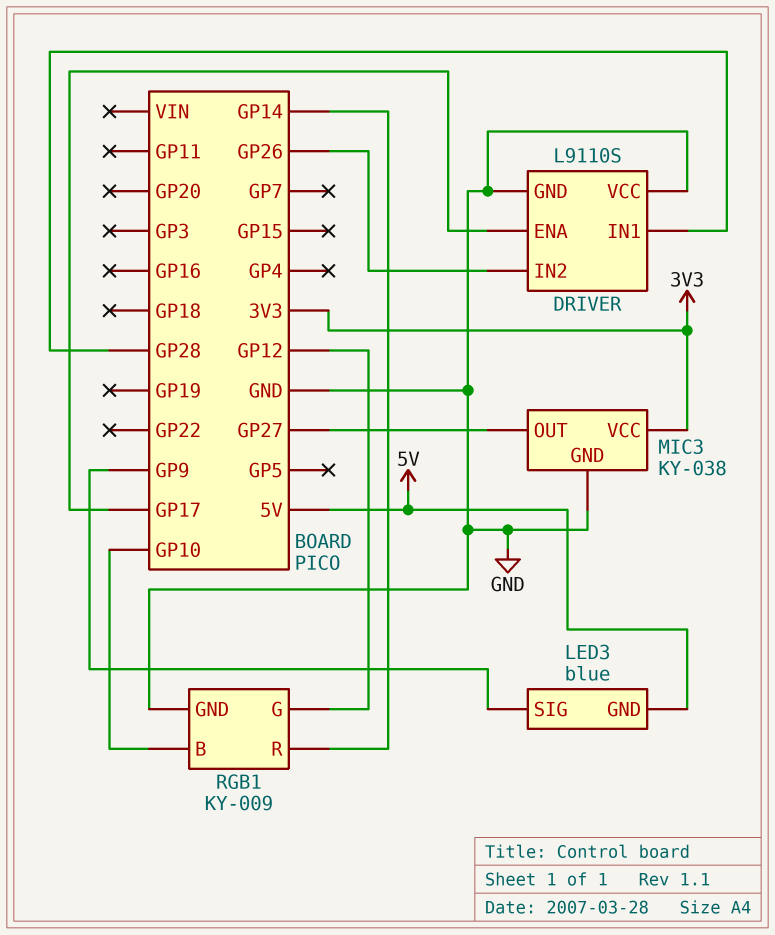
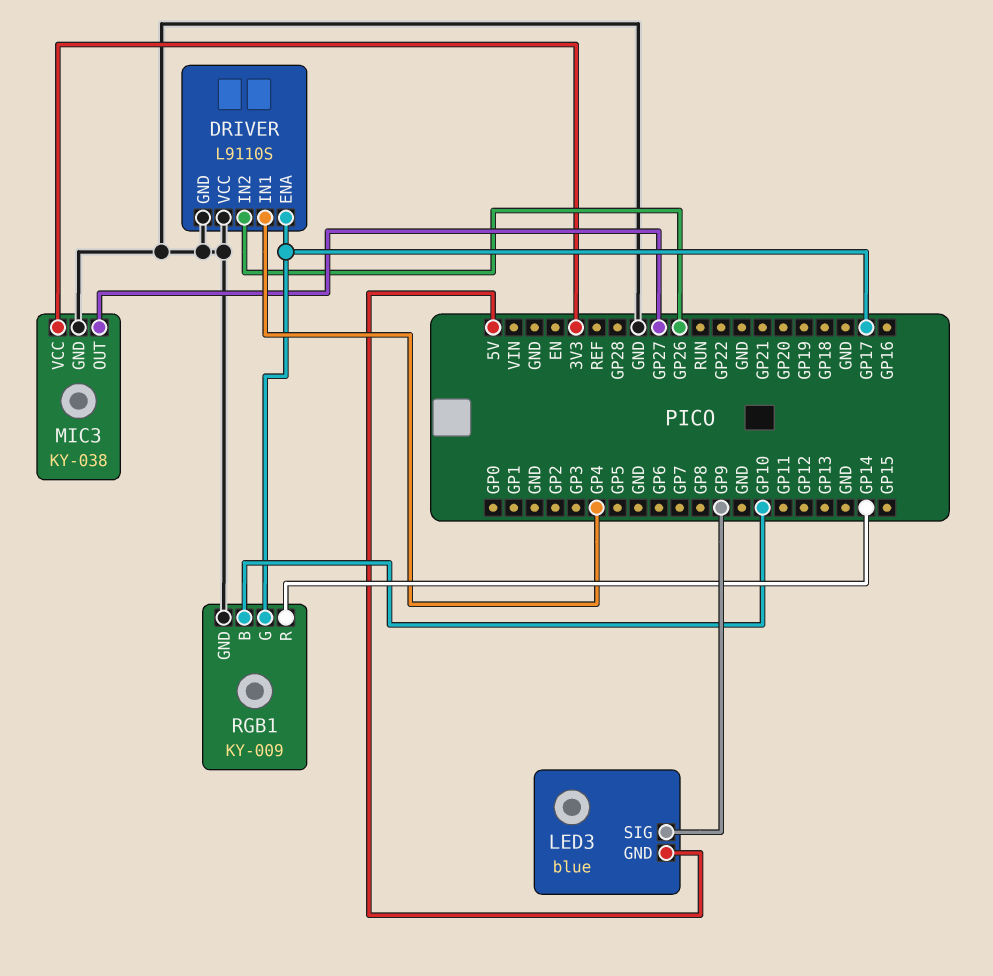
DRIVER pin IN1: GP28 -> GP4
RGB1 pin G: GP12 -> GP17

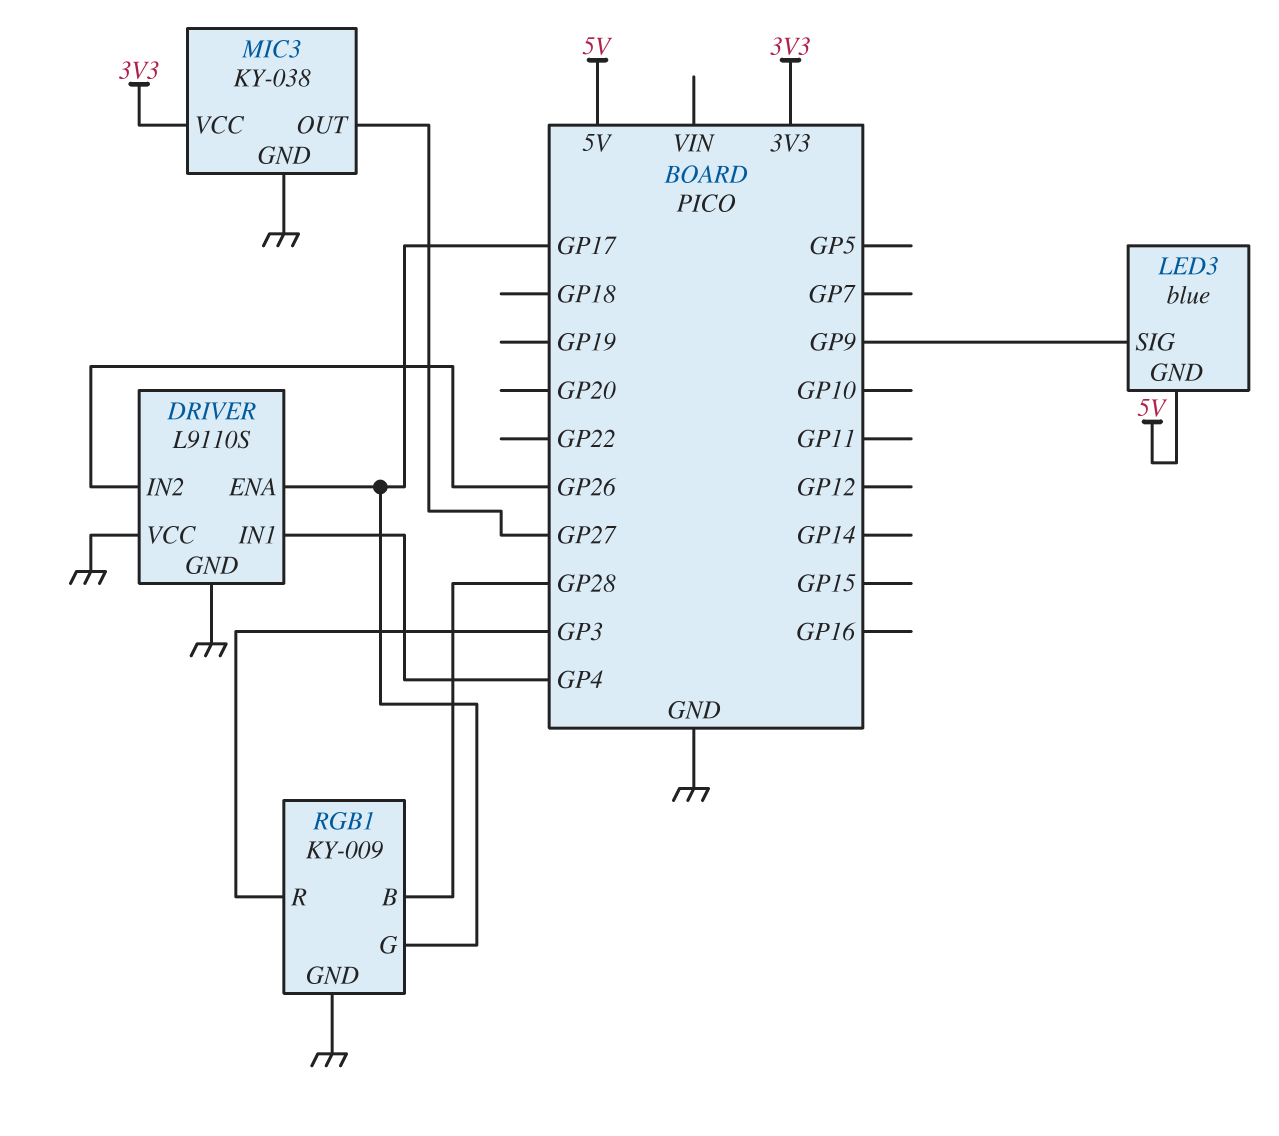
RGB1 pin B: GP10 -> GP28
RGB1 pin R: GP14 -> GP3

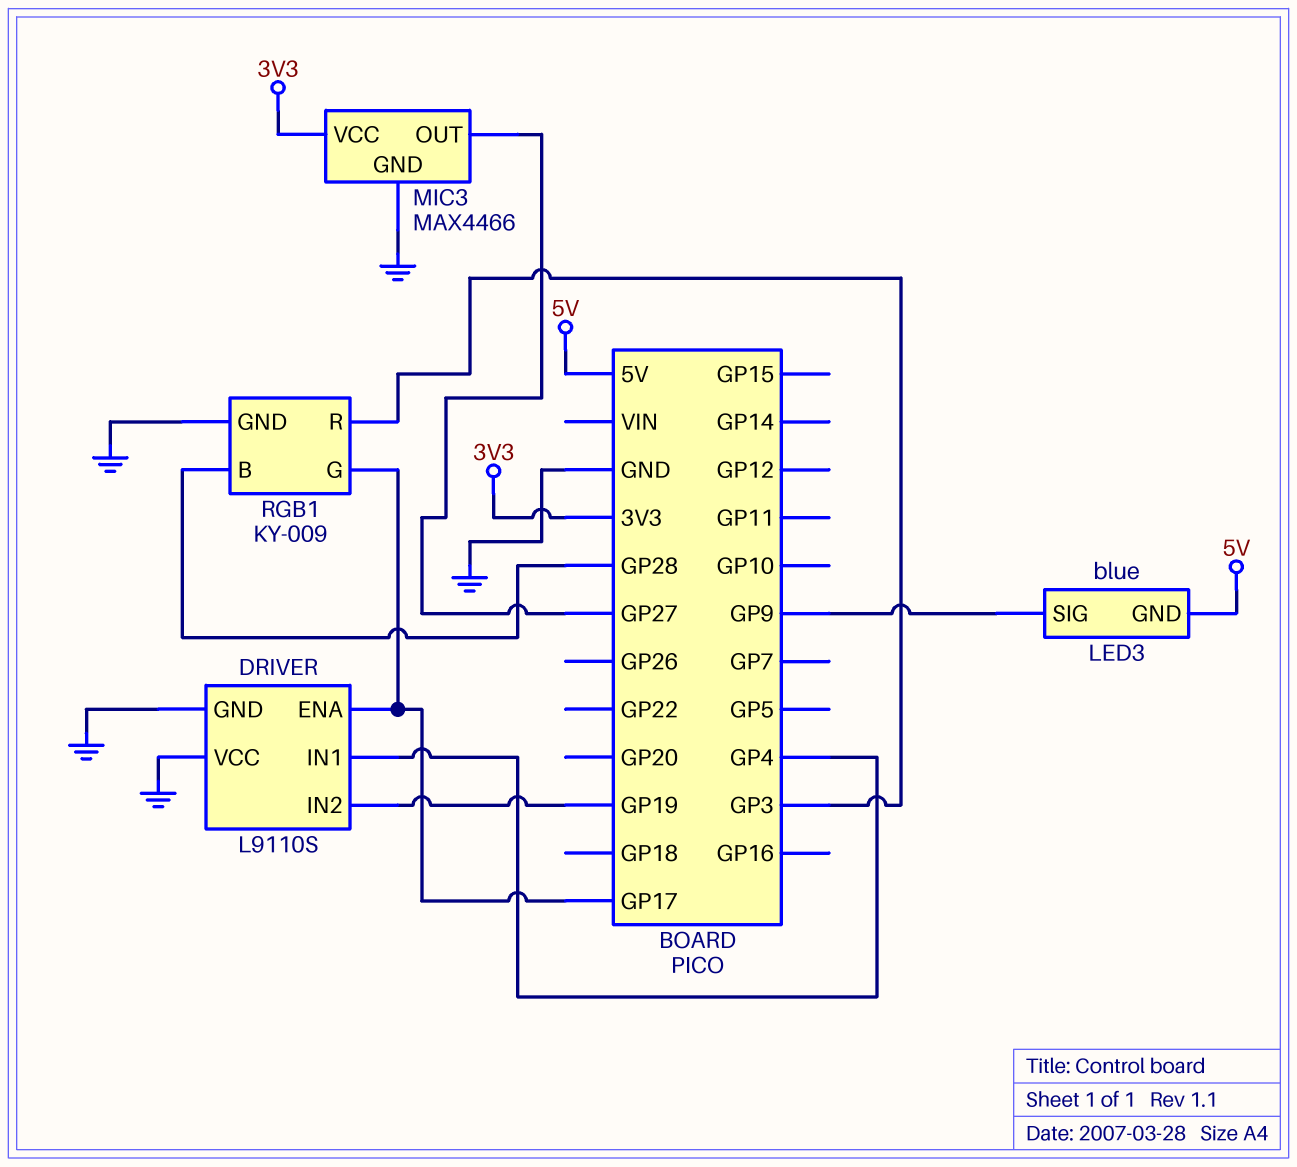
DRIVER pin IN2: GP26 -> GP19
MIC3: KY-038 -> MAX4466

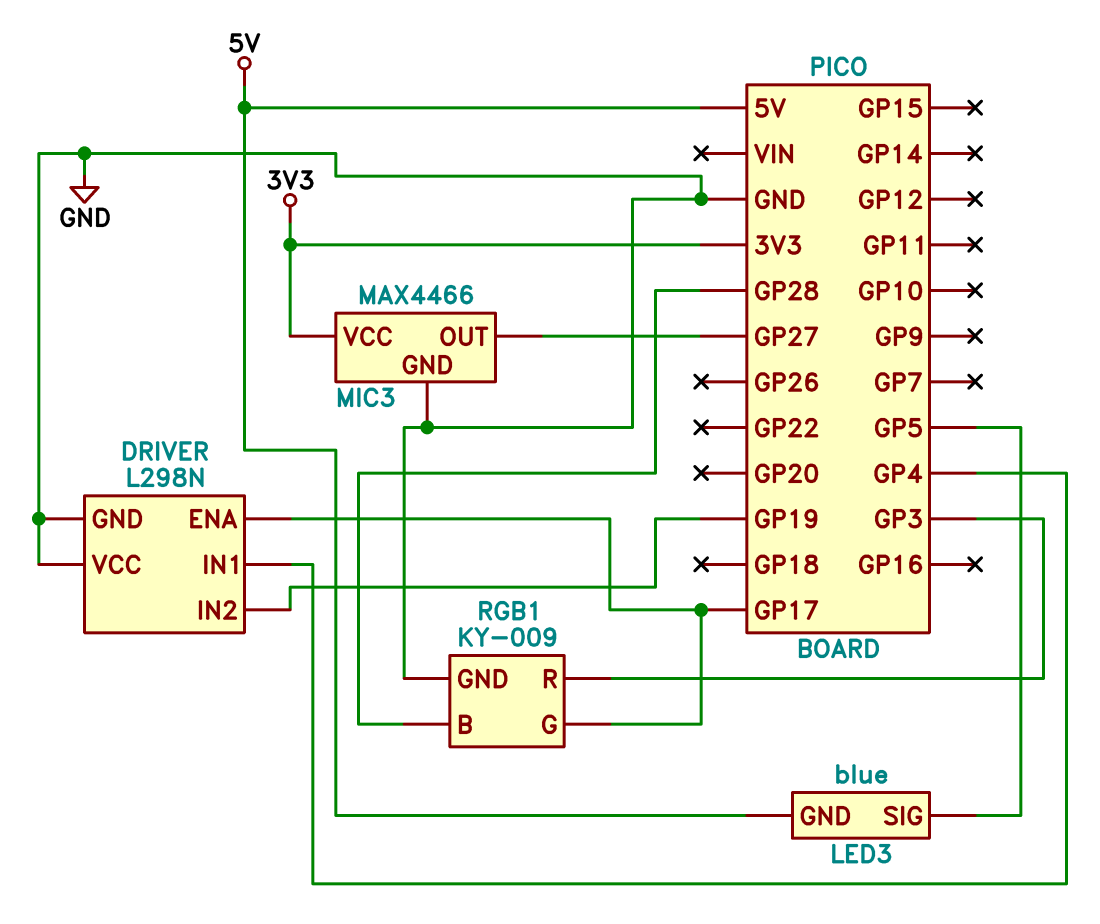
DRIVER: L9110S -> L298N
LED3 pin SIG: GP9 -> GP5

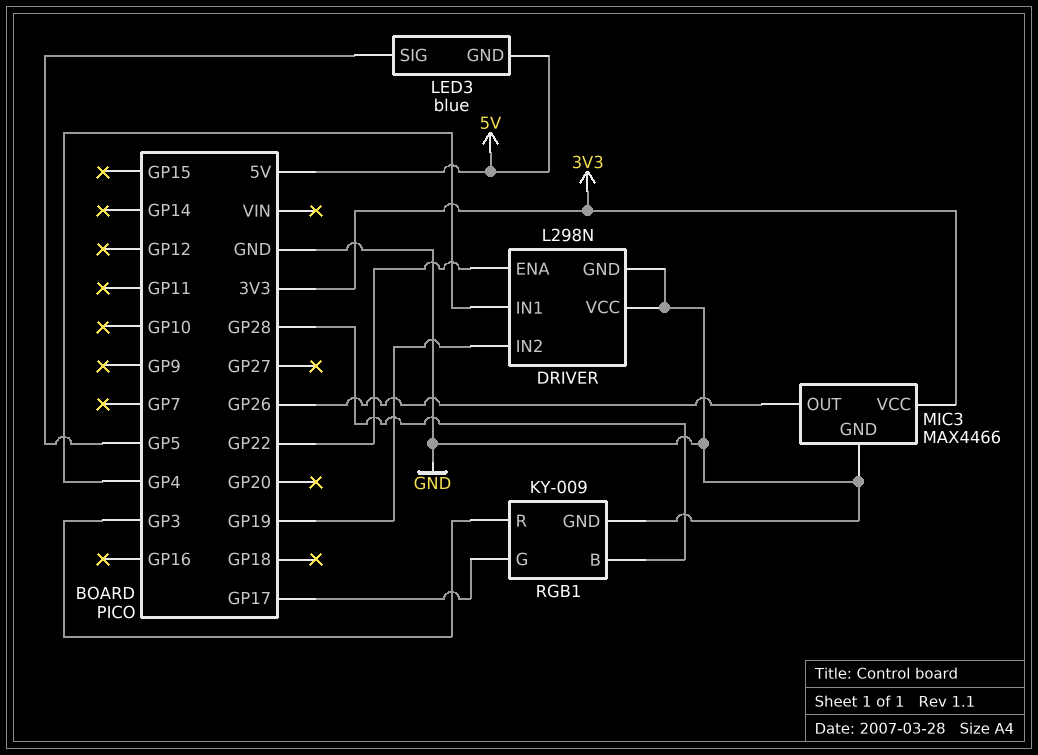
DRIVER pin ENA: GP17 -> GP22
MIC3 pin OUT: GP27 -> GP26

